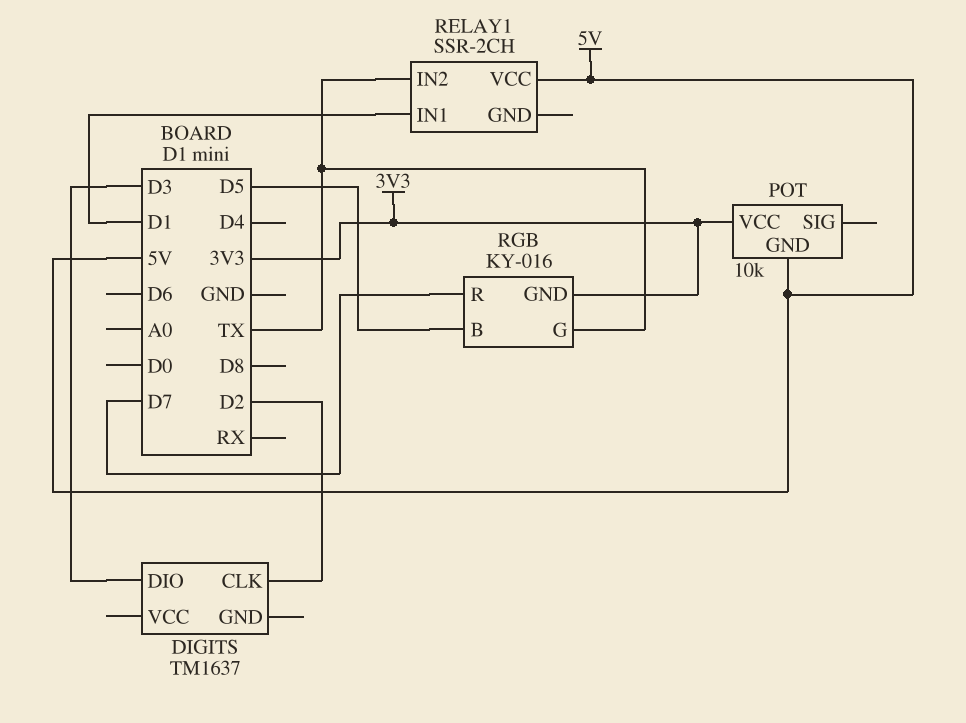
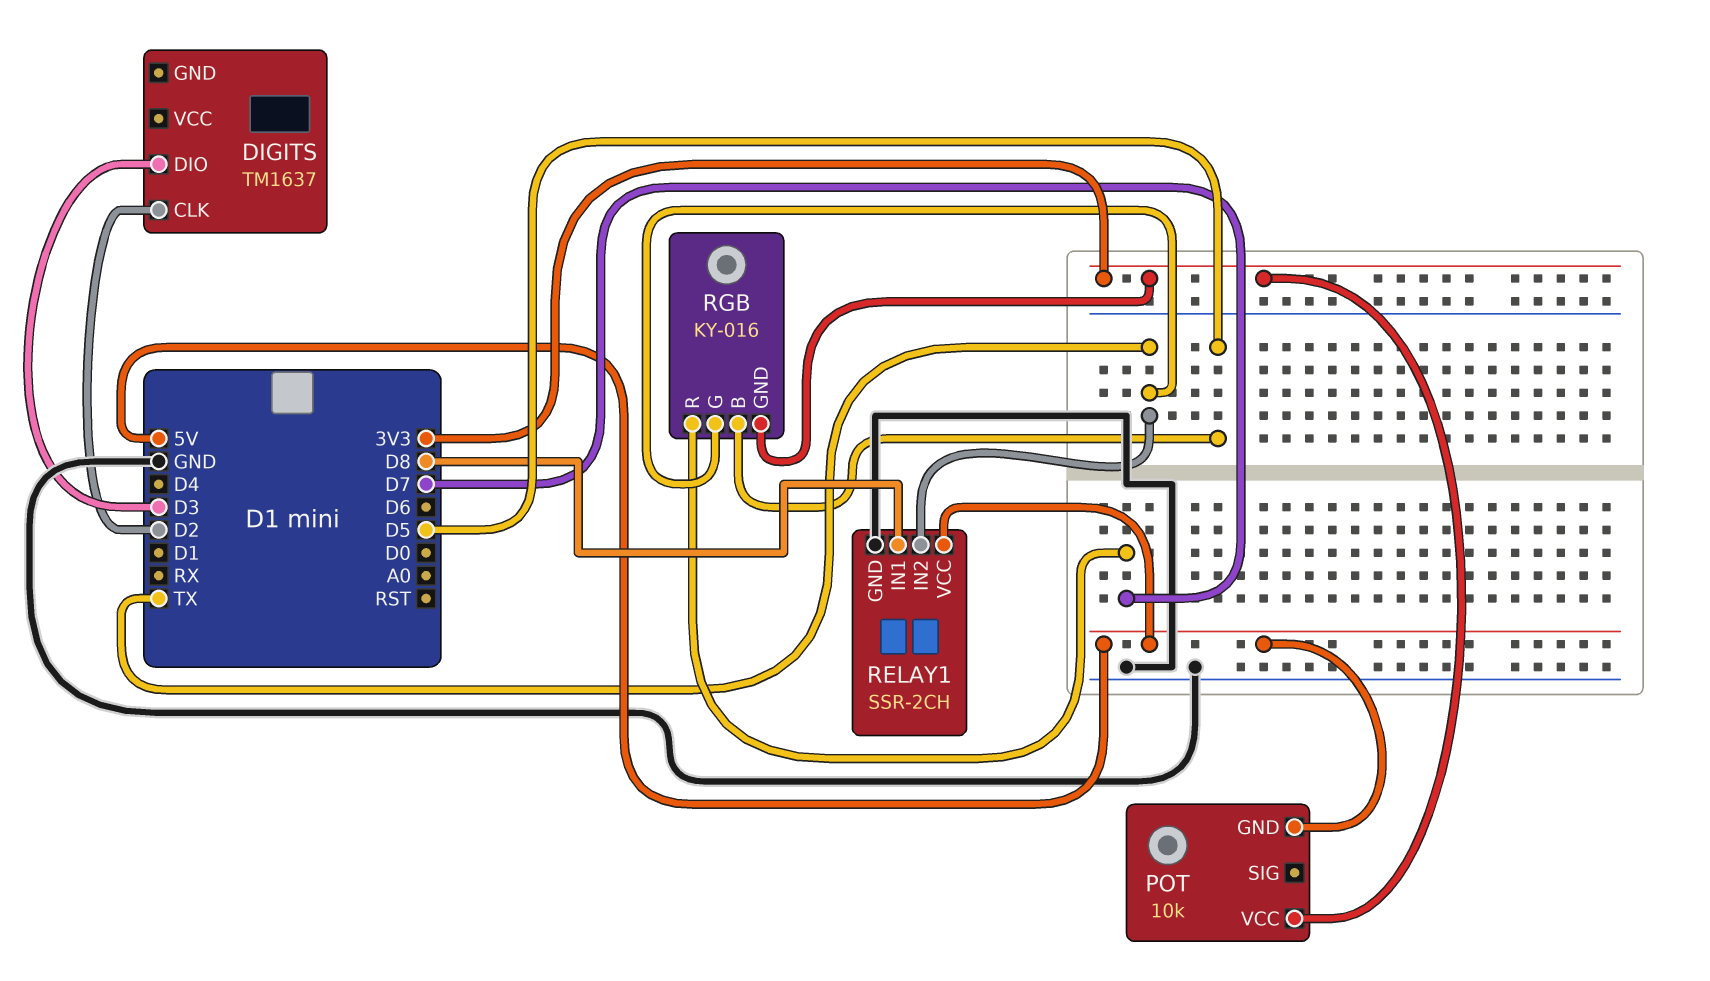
RELAY1 pin GND: none -> GND
RELAY1 pin IN1: D1 -> D8

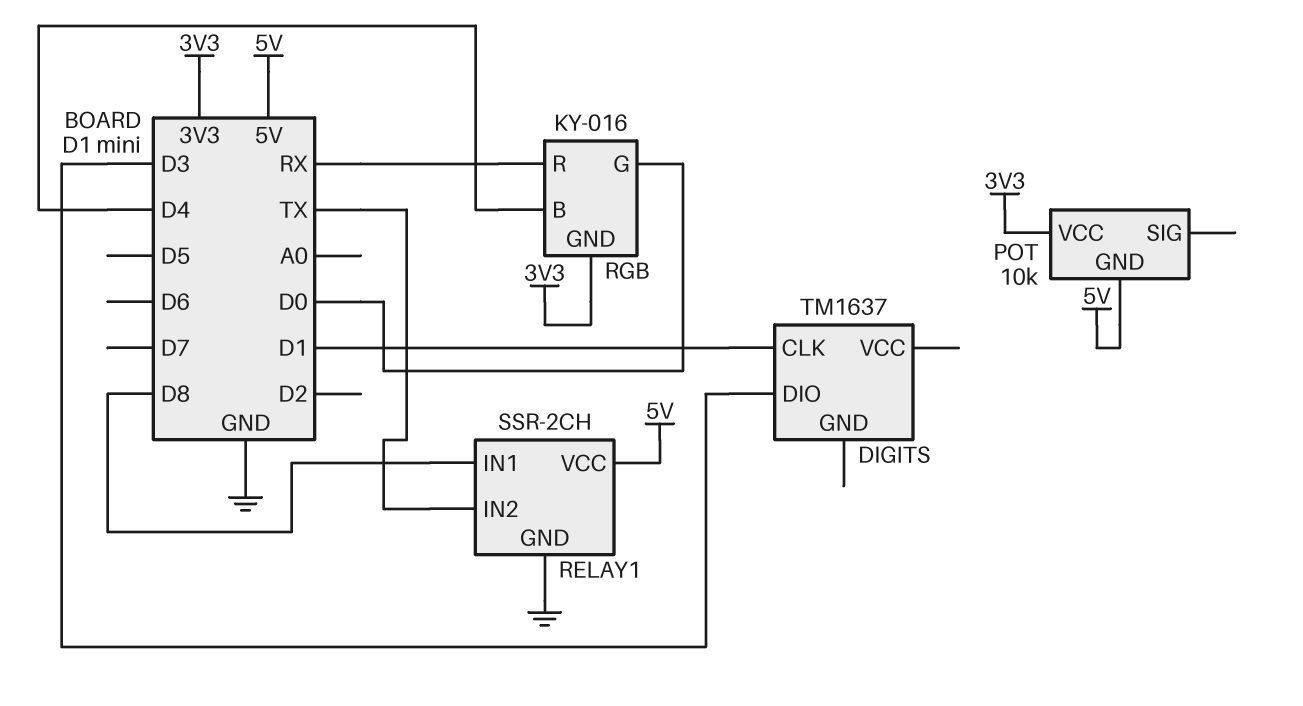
DIGITS pin CLK: D2 -> D1
RGB pin B: D5 -> D4
RGB pin G: TX -> D0
RGB pin R: D7 -> RX

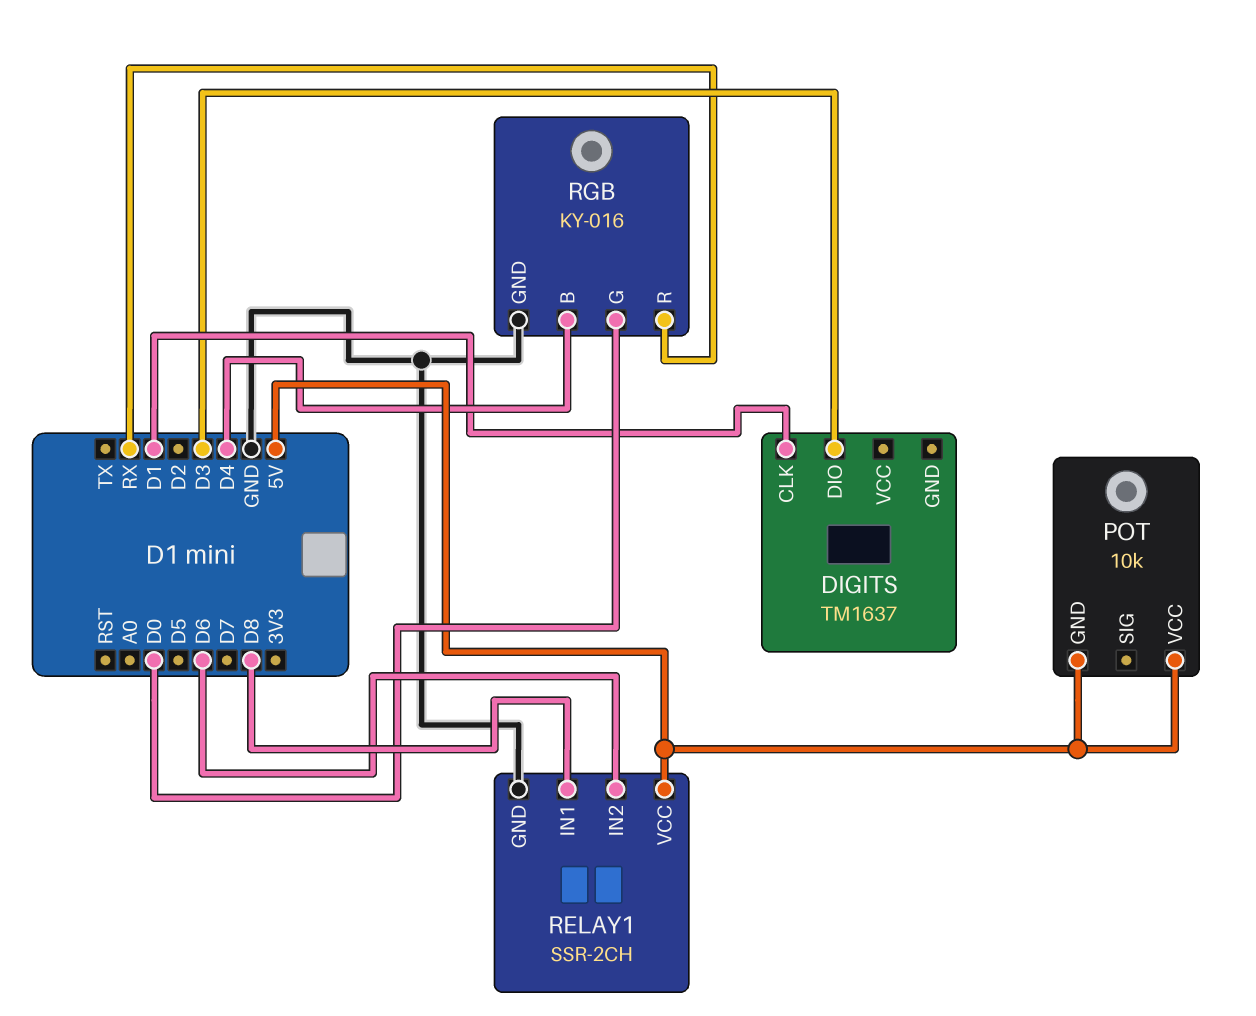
POT pin VCC: 3V3 -> 5V
RELAY1 pin IN2: TX -> D6
RGB pin GND: 3V3 -> GND

